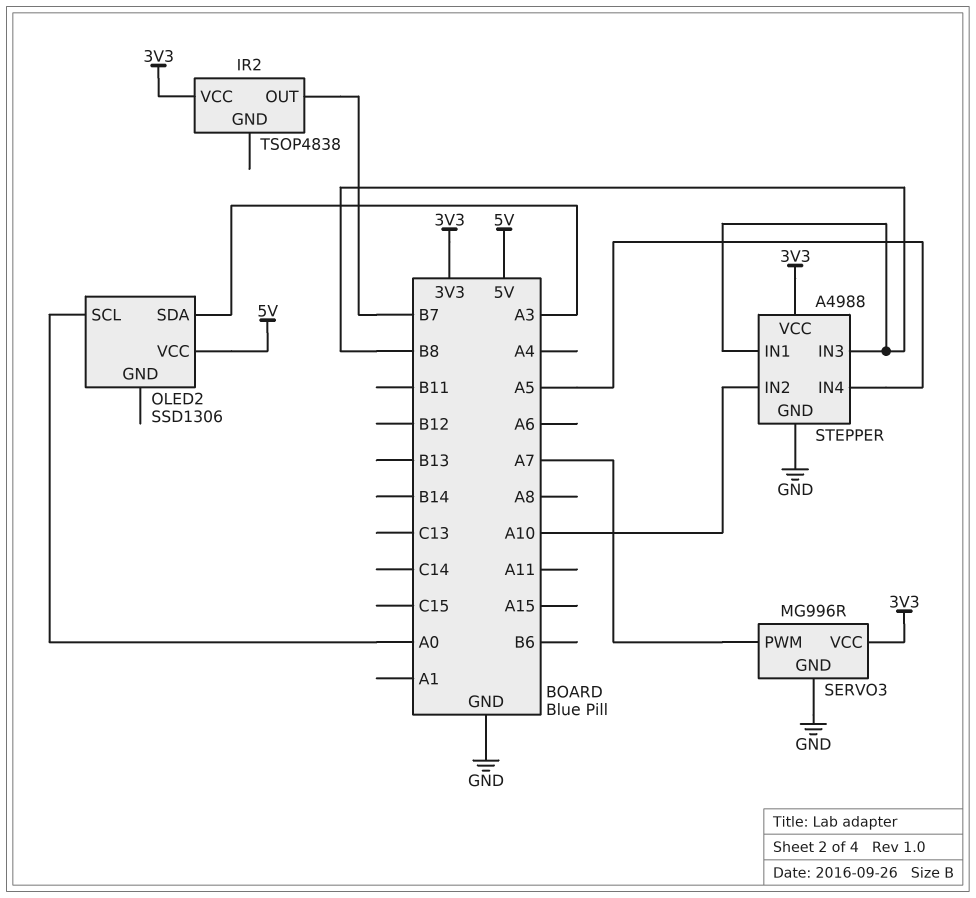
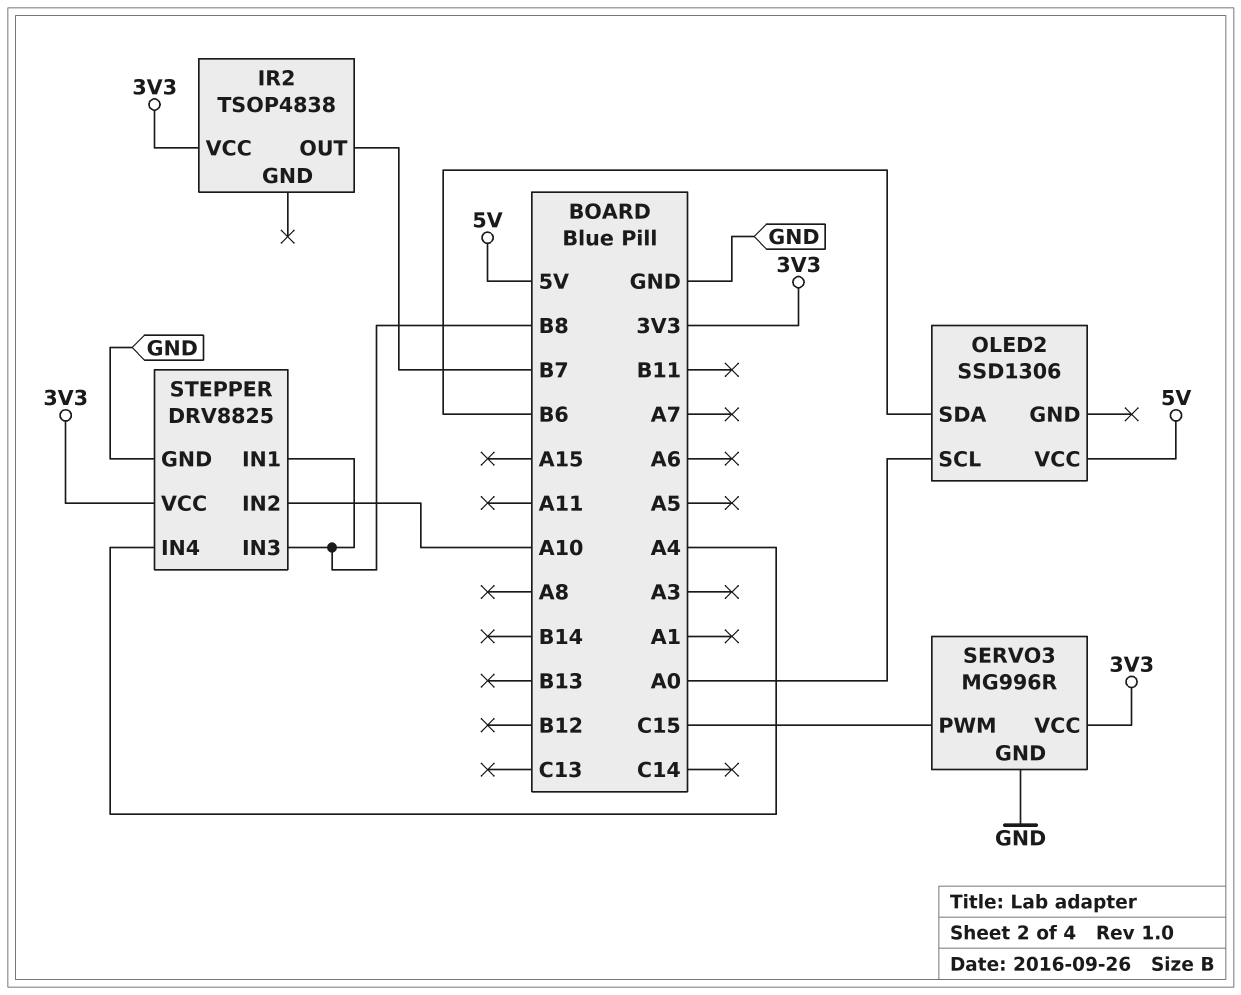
OLED2 pin SDA: A3 -> B6
SERVO3 pin PWM: A7 -> C15
STEPPER: A4988 -> DRV8825
STEPPER pin IN4: A5 -> A4

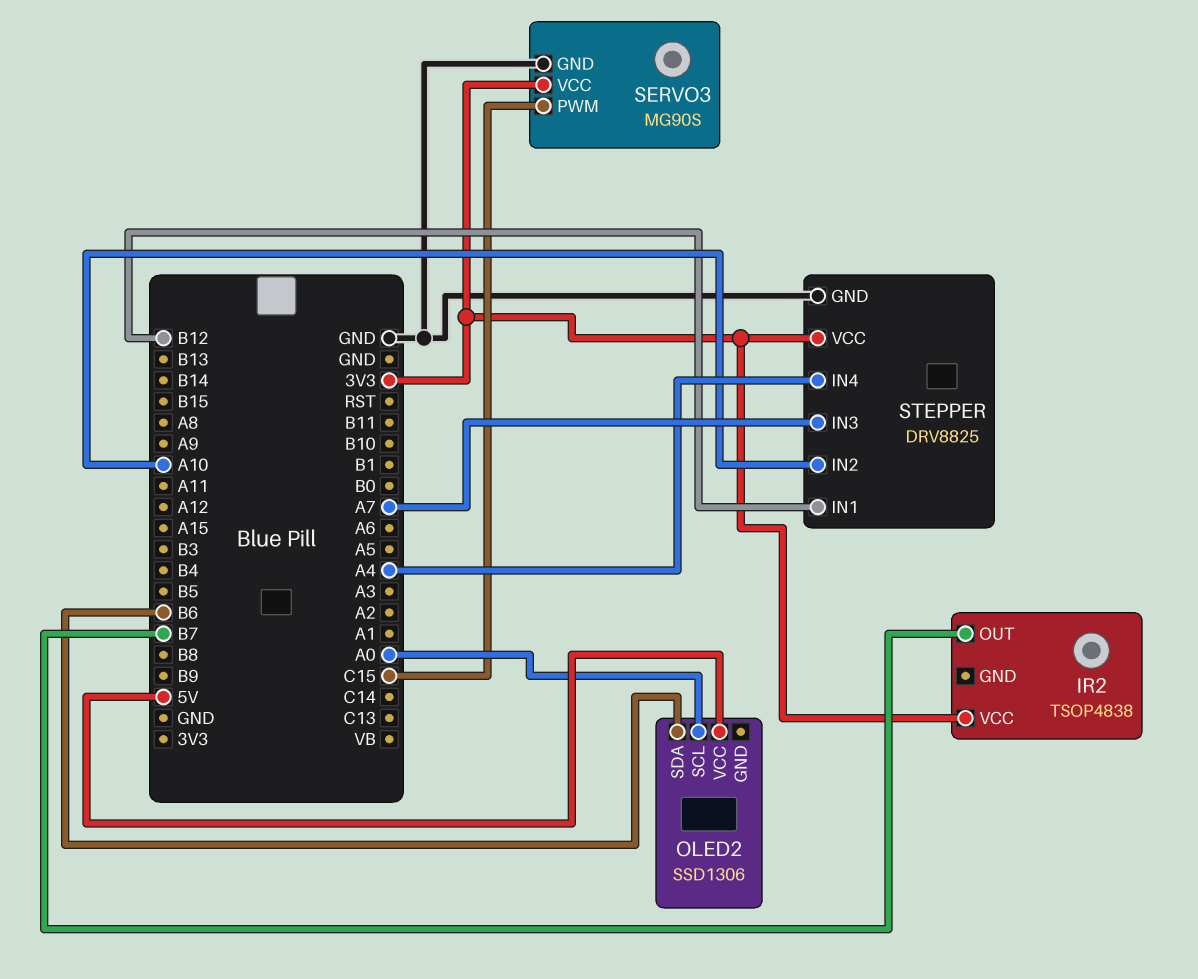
SERVO3: MG996R -> MG90S
STEPPER pin IN1: B8 -> B12
STEPPER pin IN3: B8 -> A7

